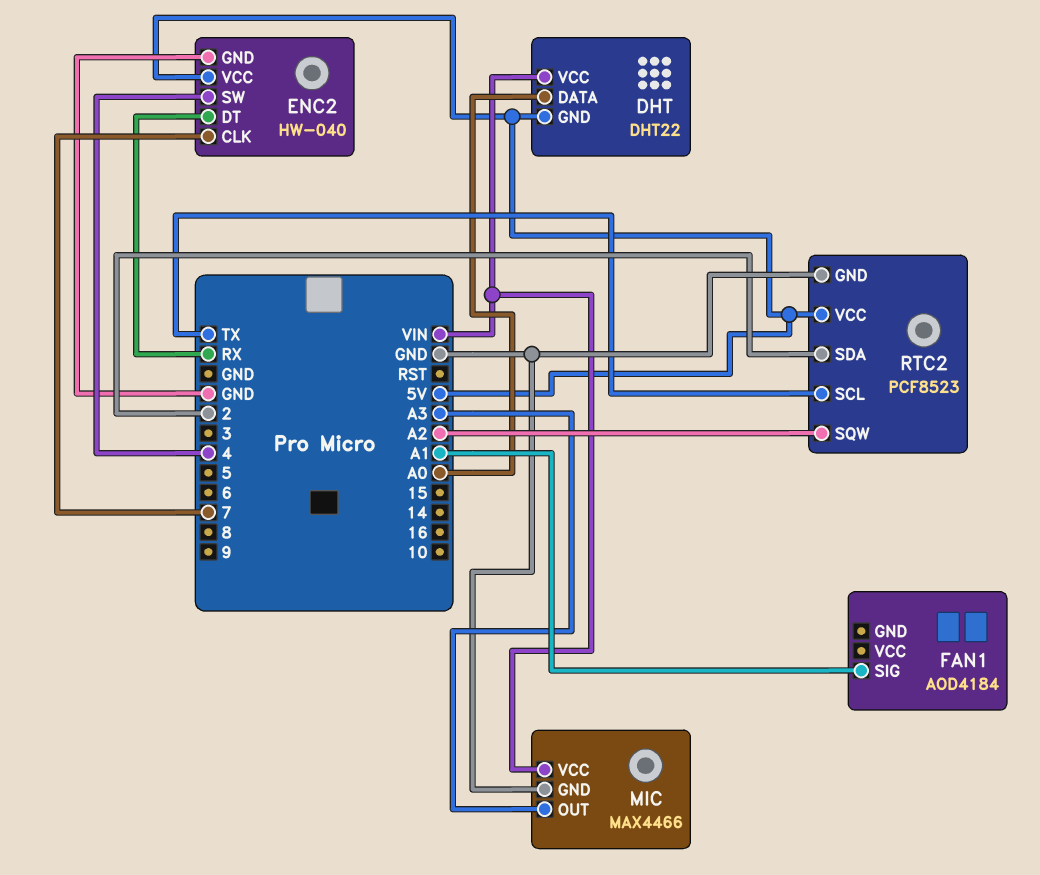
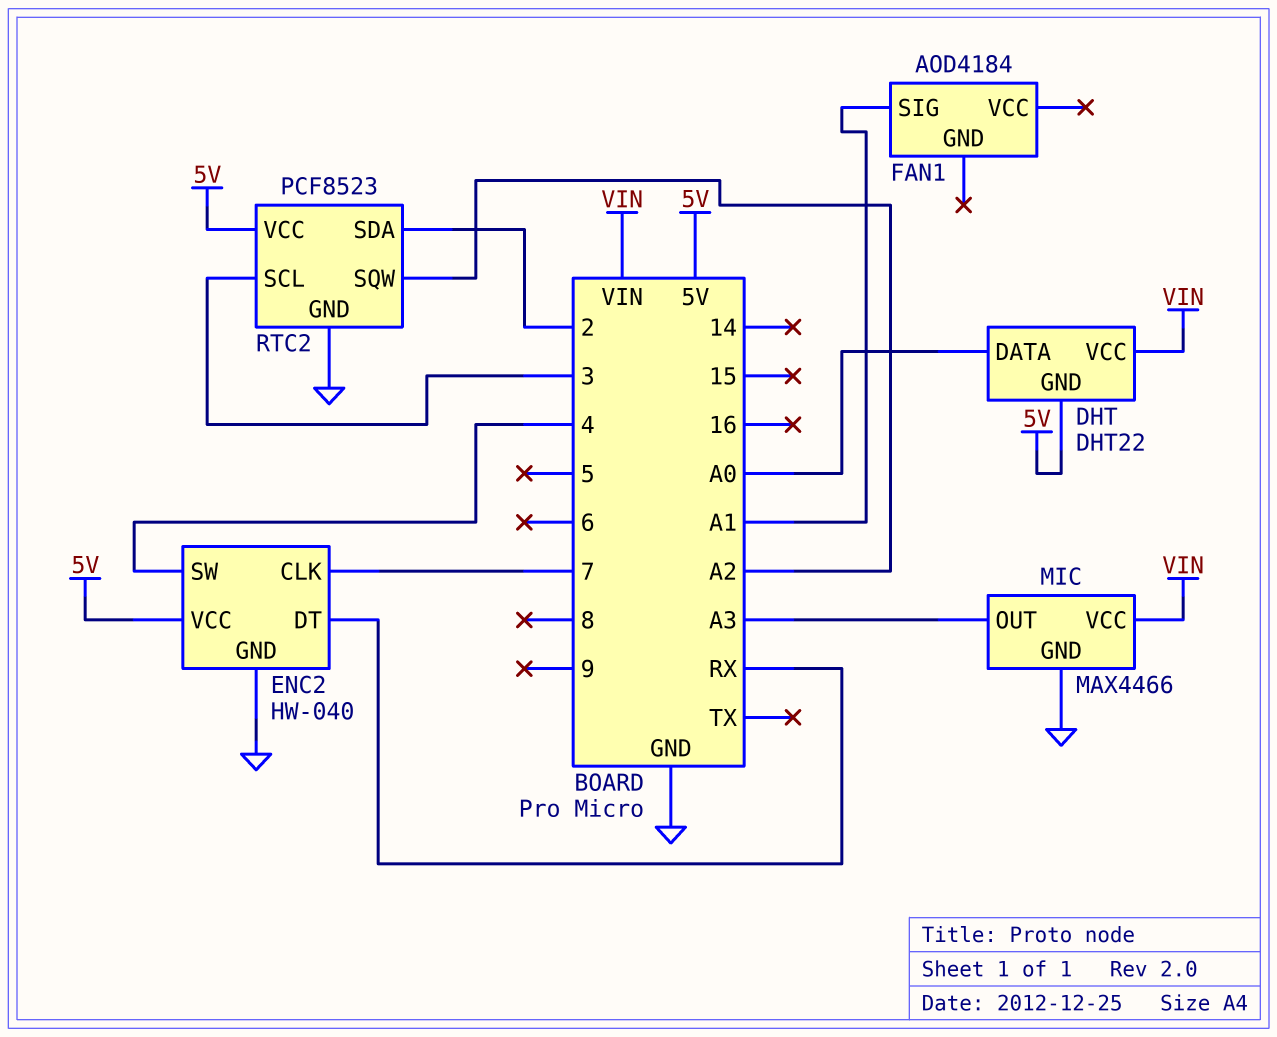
RTC2 pin SCL: TX -> 3

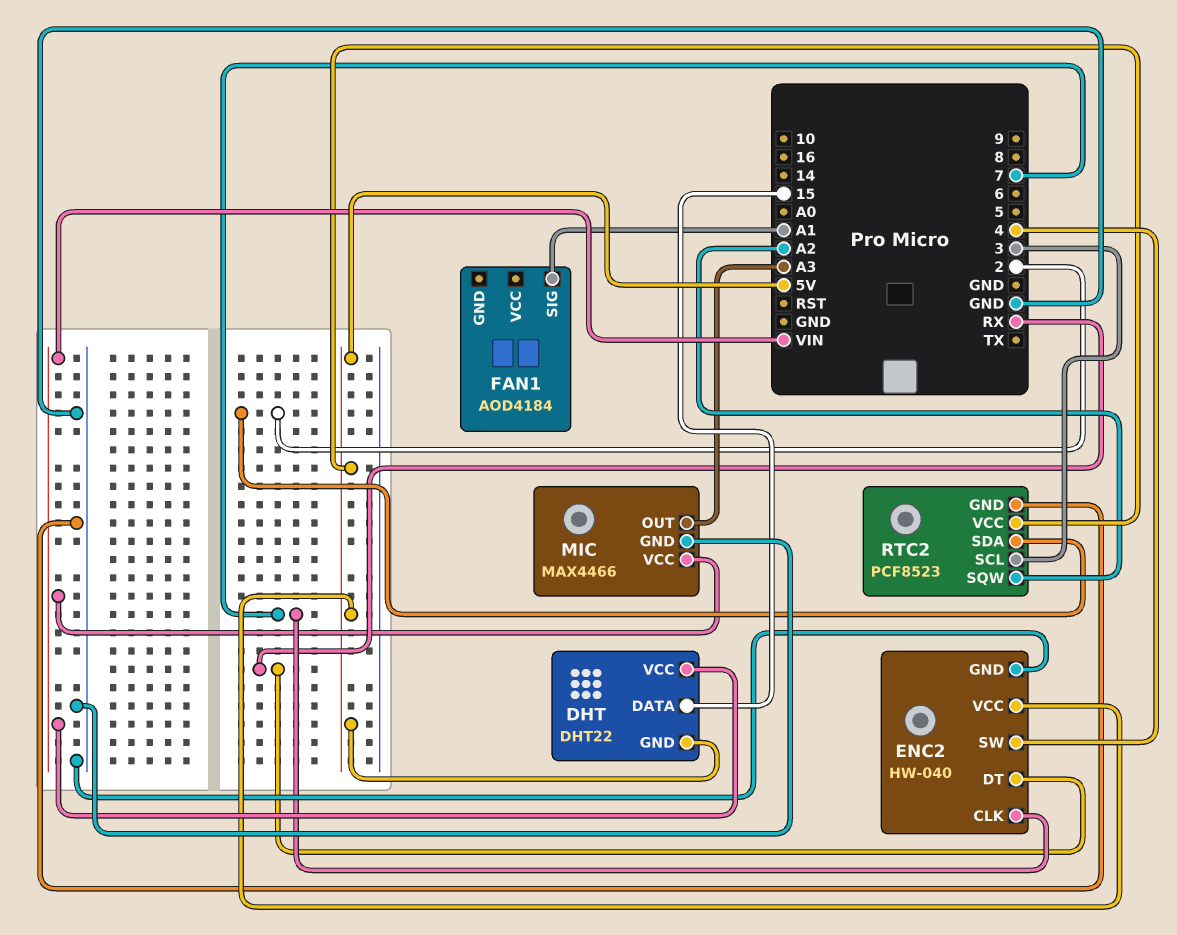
DHT pin DATA: A0 -> 15

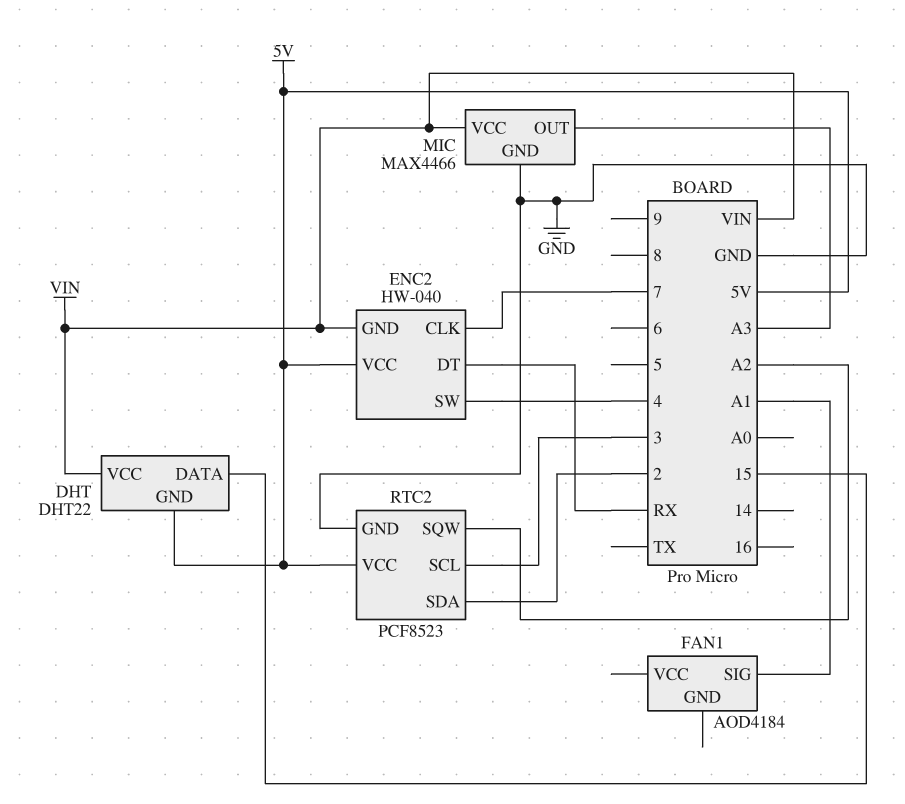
ENC2 pin GND: GND -> VIN

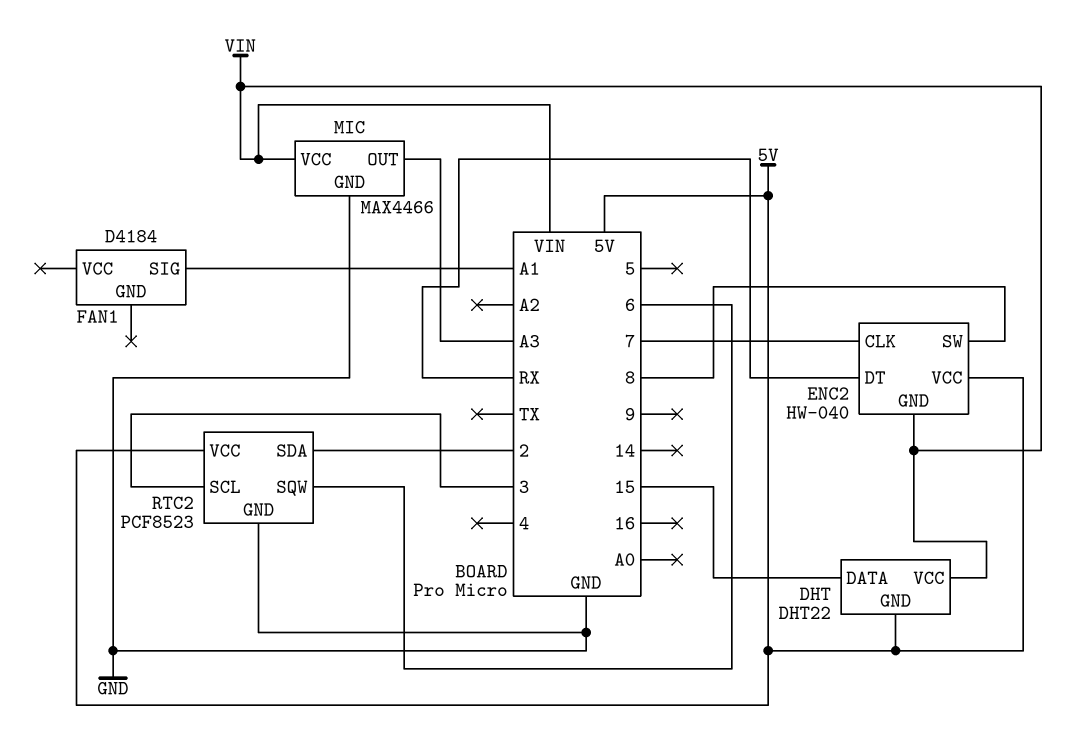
ENC2 pin SW: 4 -> 8
FAN1: AOD4184 -> D4184
RTC2 pin SQW: A2 -> 6

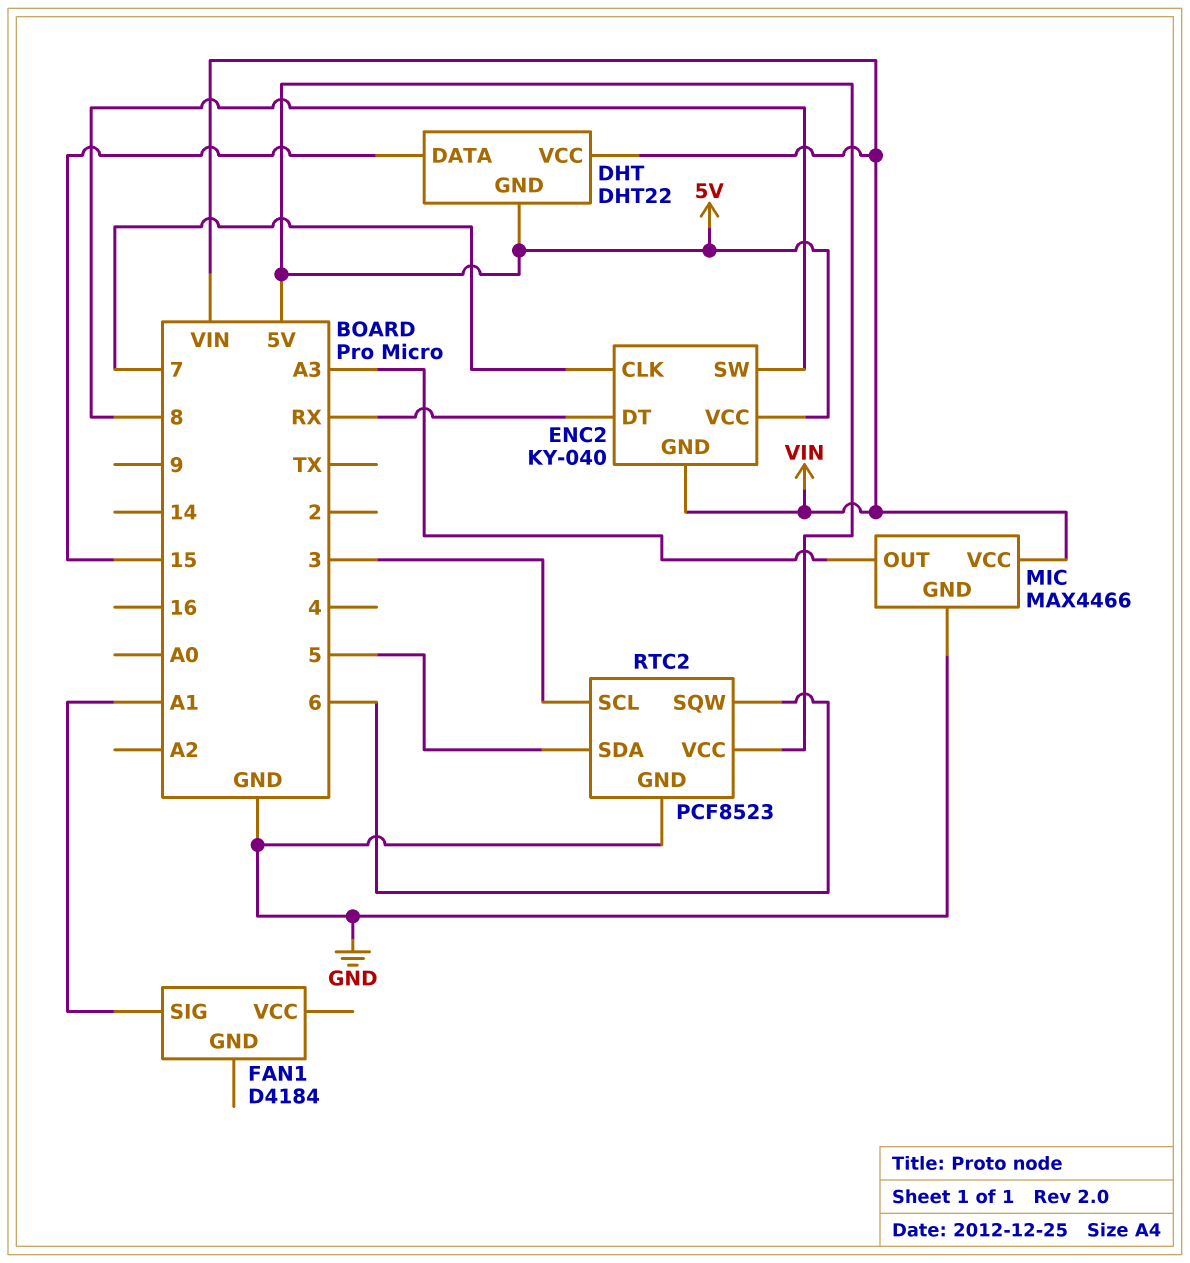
ENC2: HW-040 -> KY-040
RTC2 pin SDA: 2 -> 5

